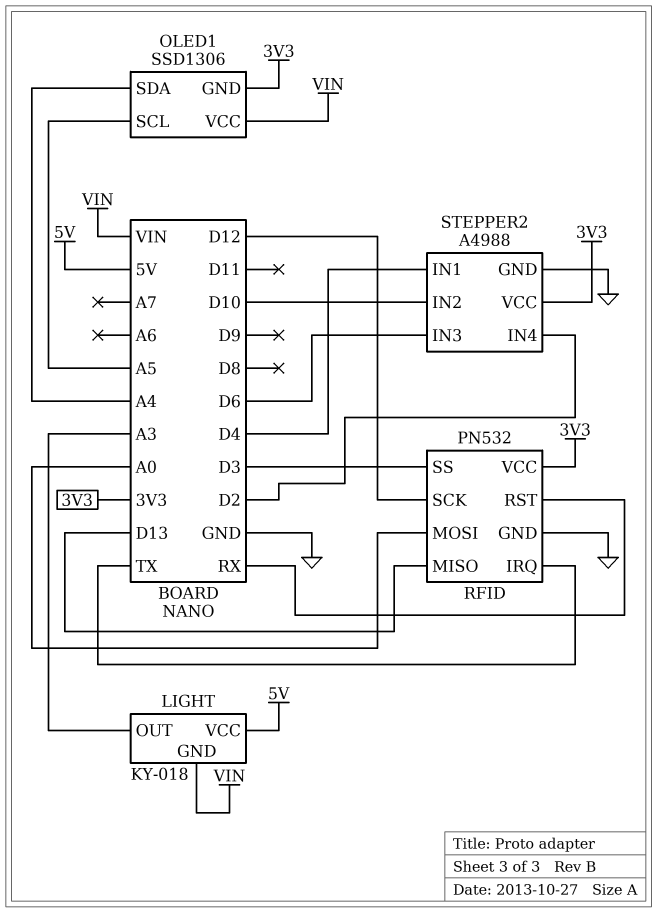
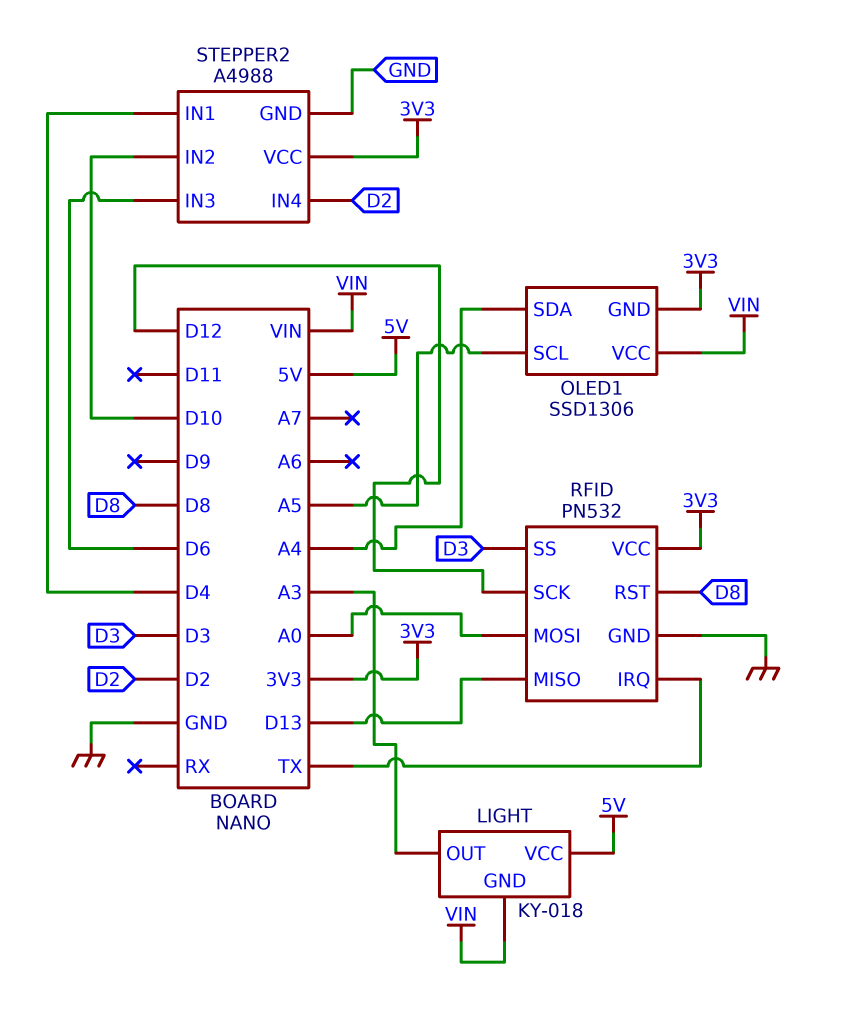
RFID pin RST: RX -> D8

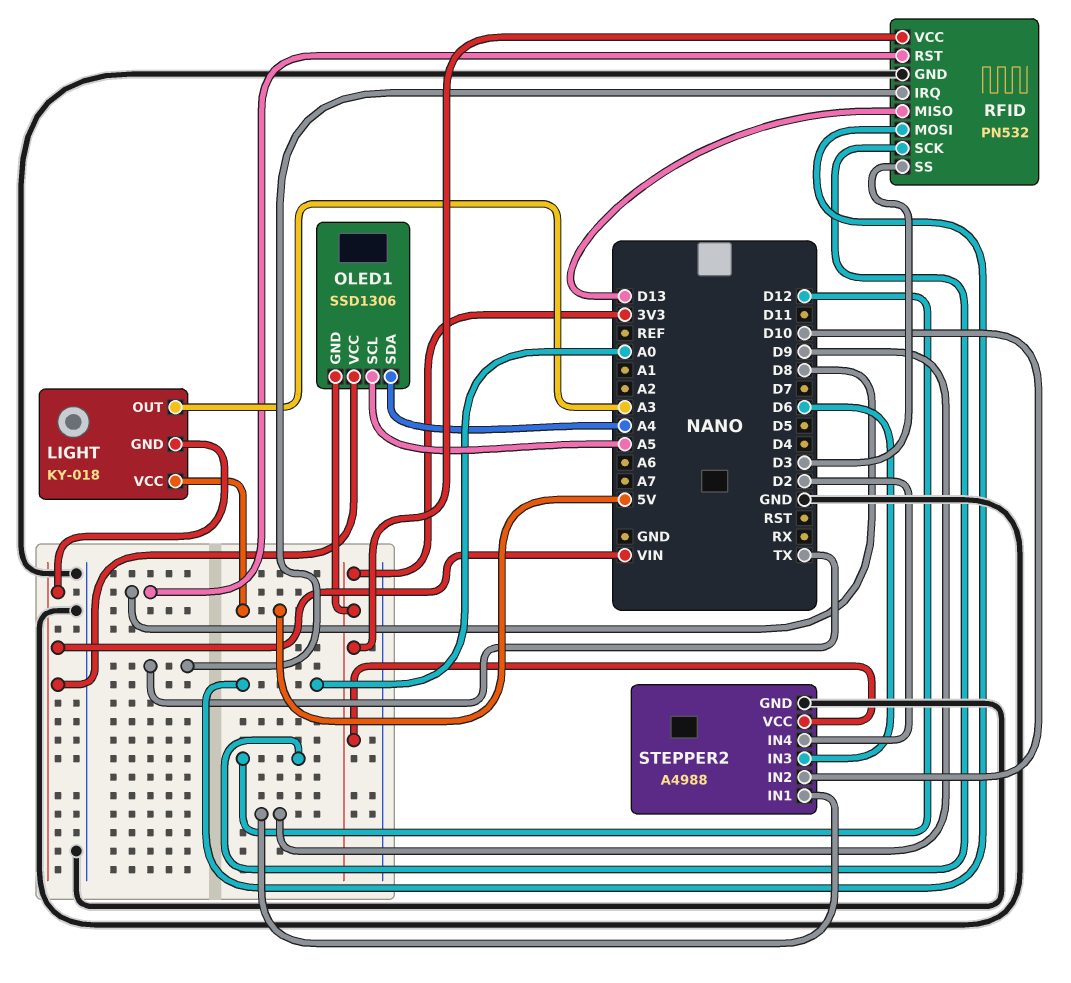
STEPPER2 pin IN1: D4 -> D9

